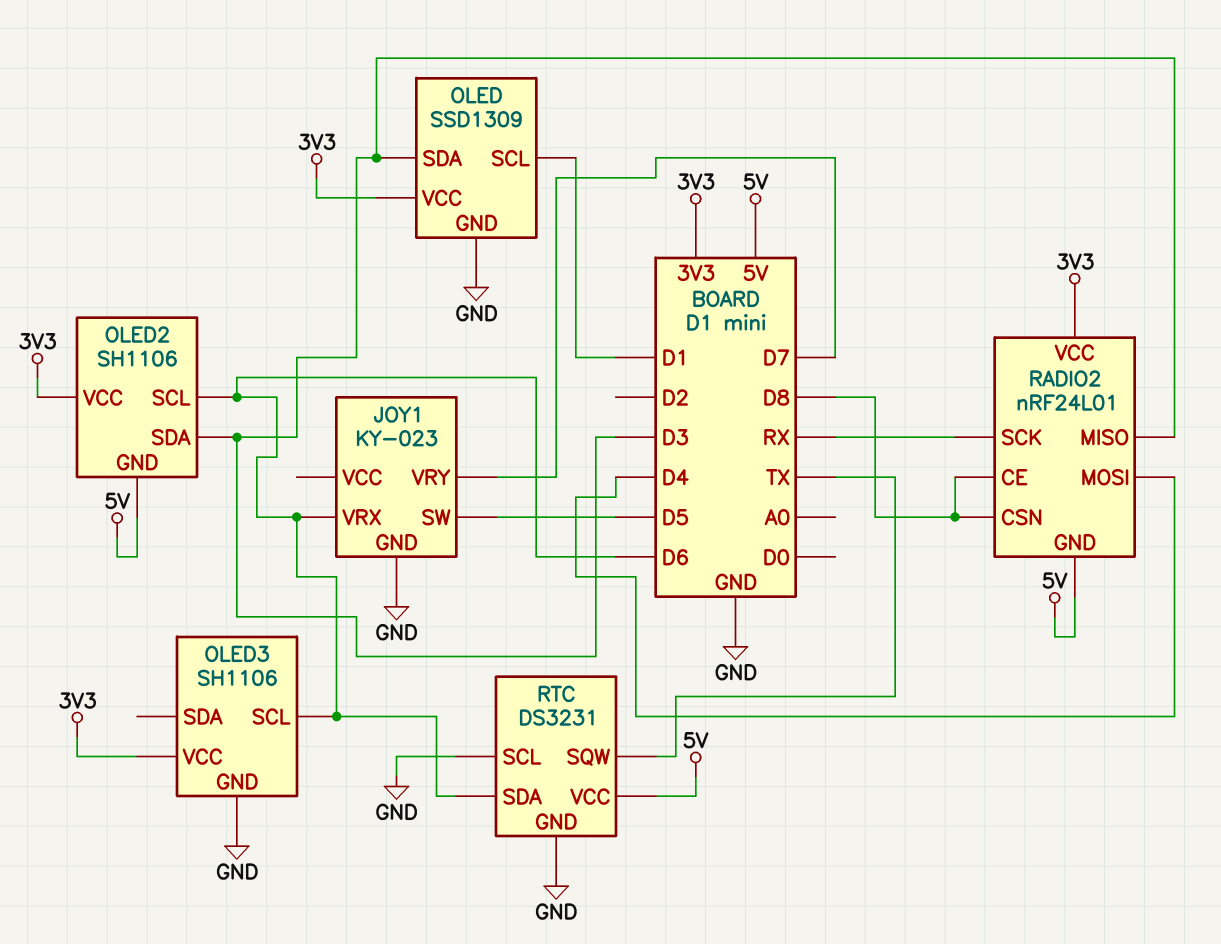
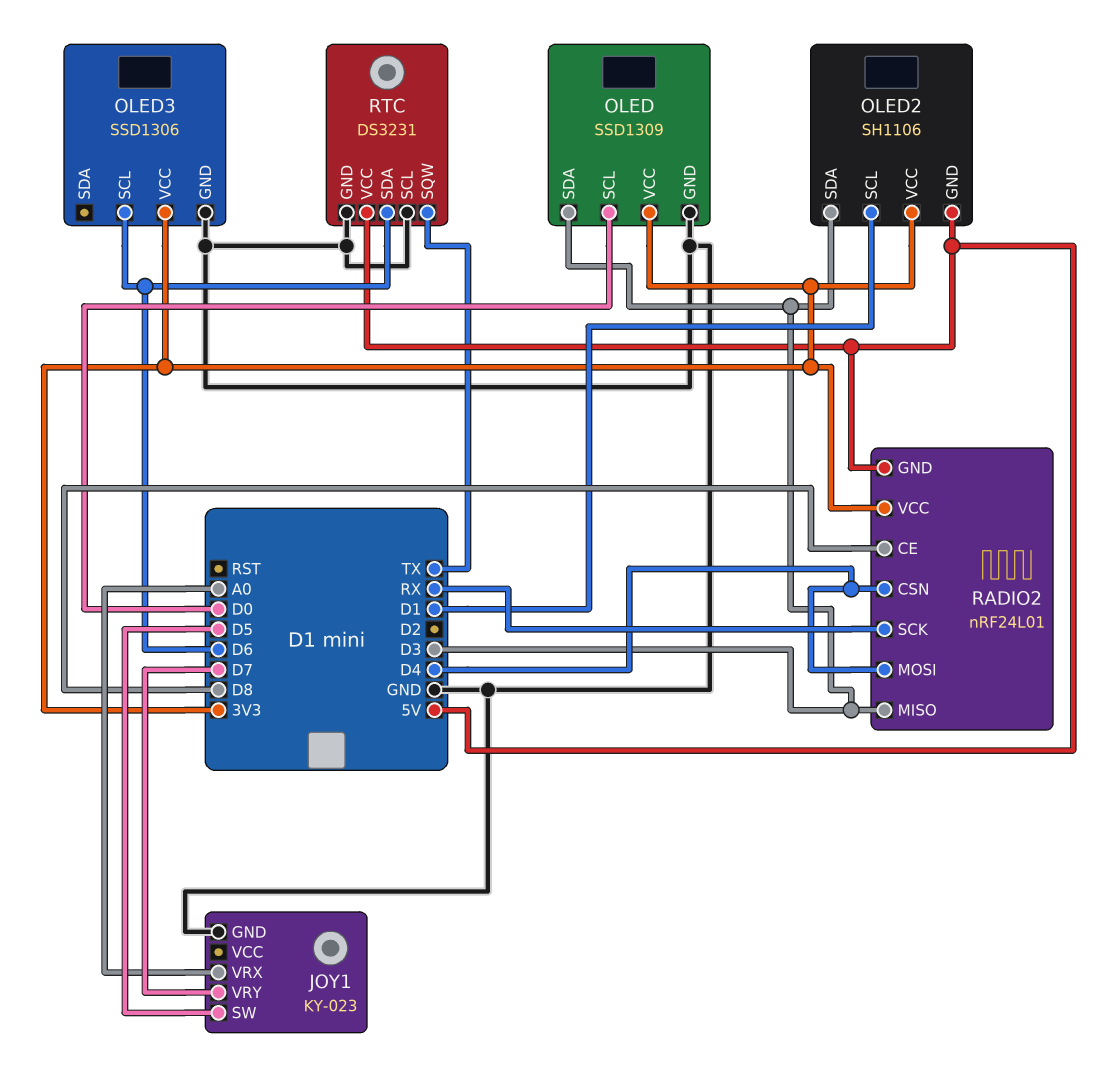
JOY1 pin VRX: D6 -> A0
OLED pin SCL: D1 -> D0
OLED2 pin SCL: D6 -> D1
OLED3: SH1106 -> SSD1306
RADIO2 pin CSN: D8 -> D4

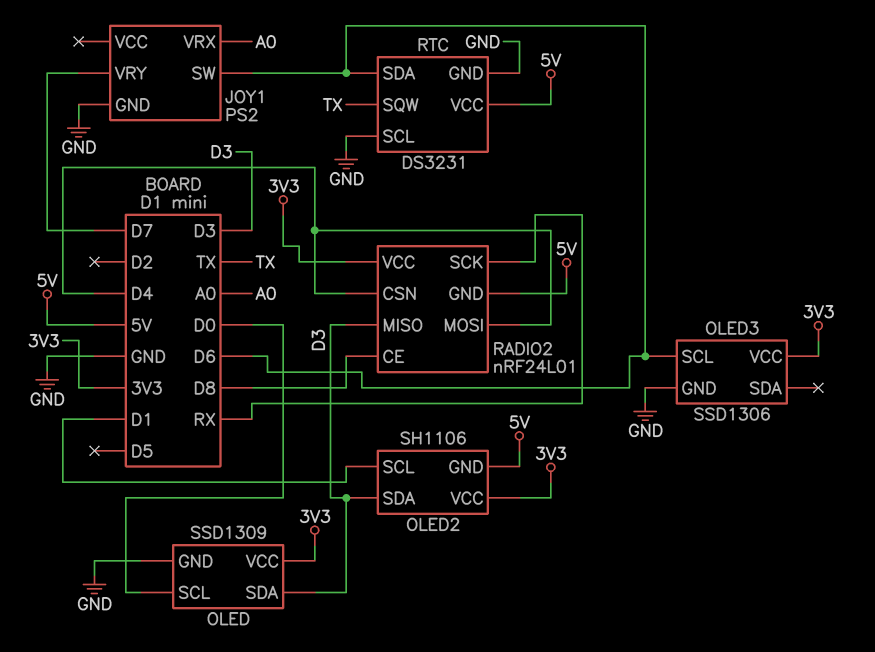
JOY1: KY-023 -> PS2
JOY1 pin SW: D5 -> D6

